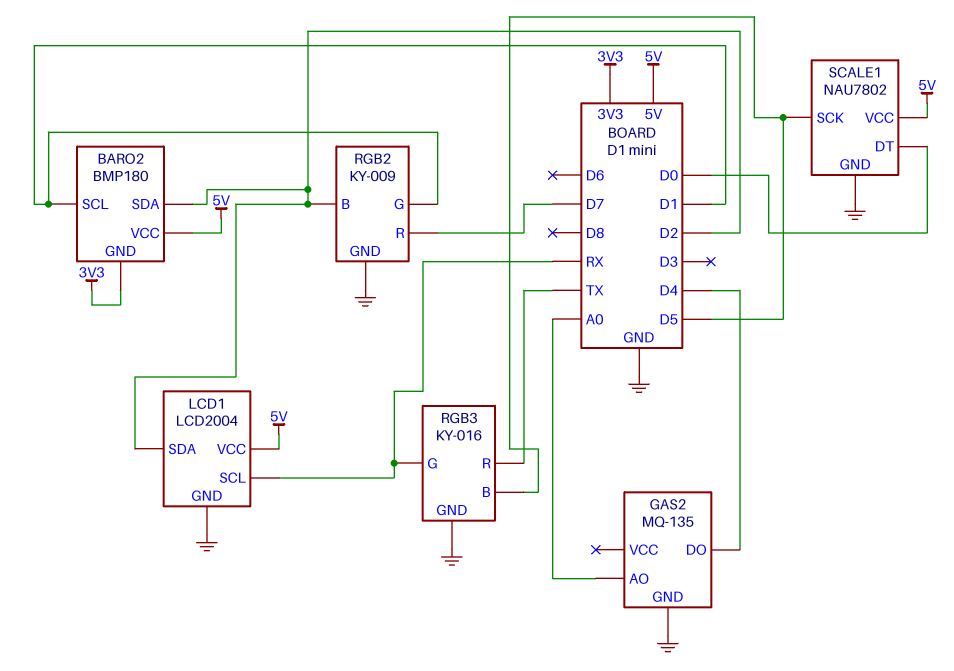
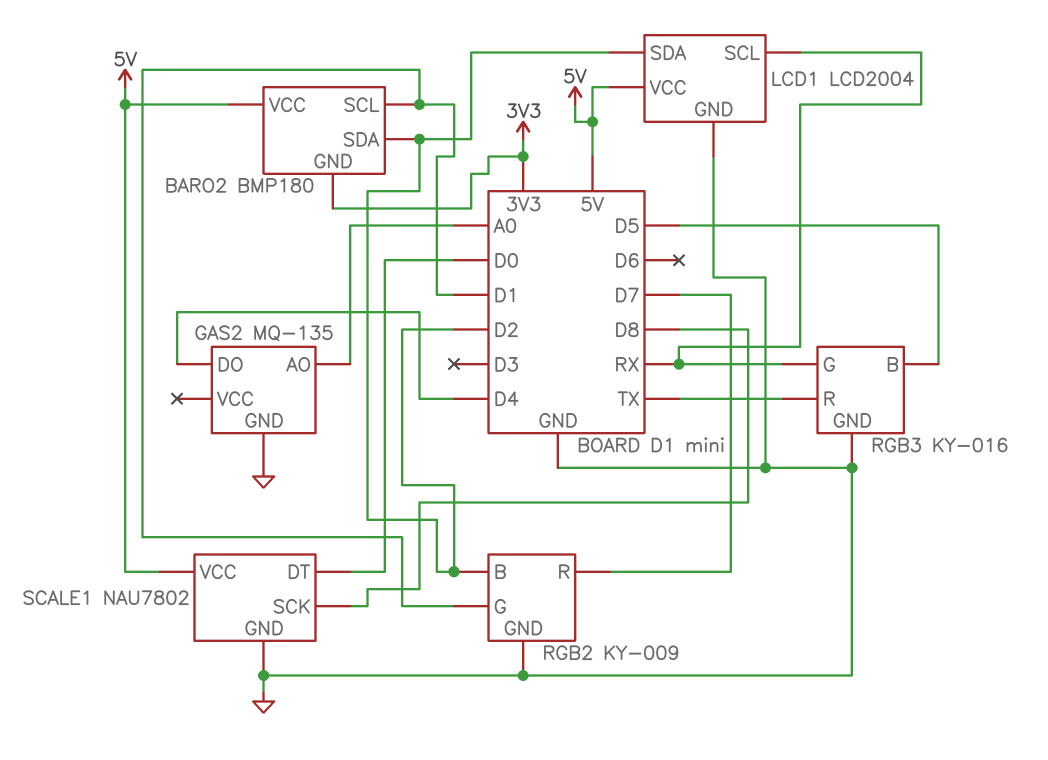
SCALE1 pin SCK: D5 -> D8

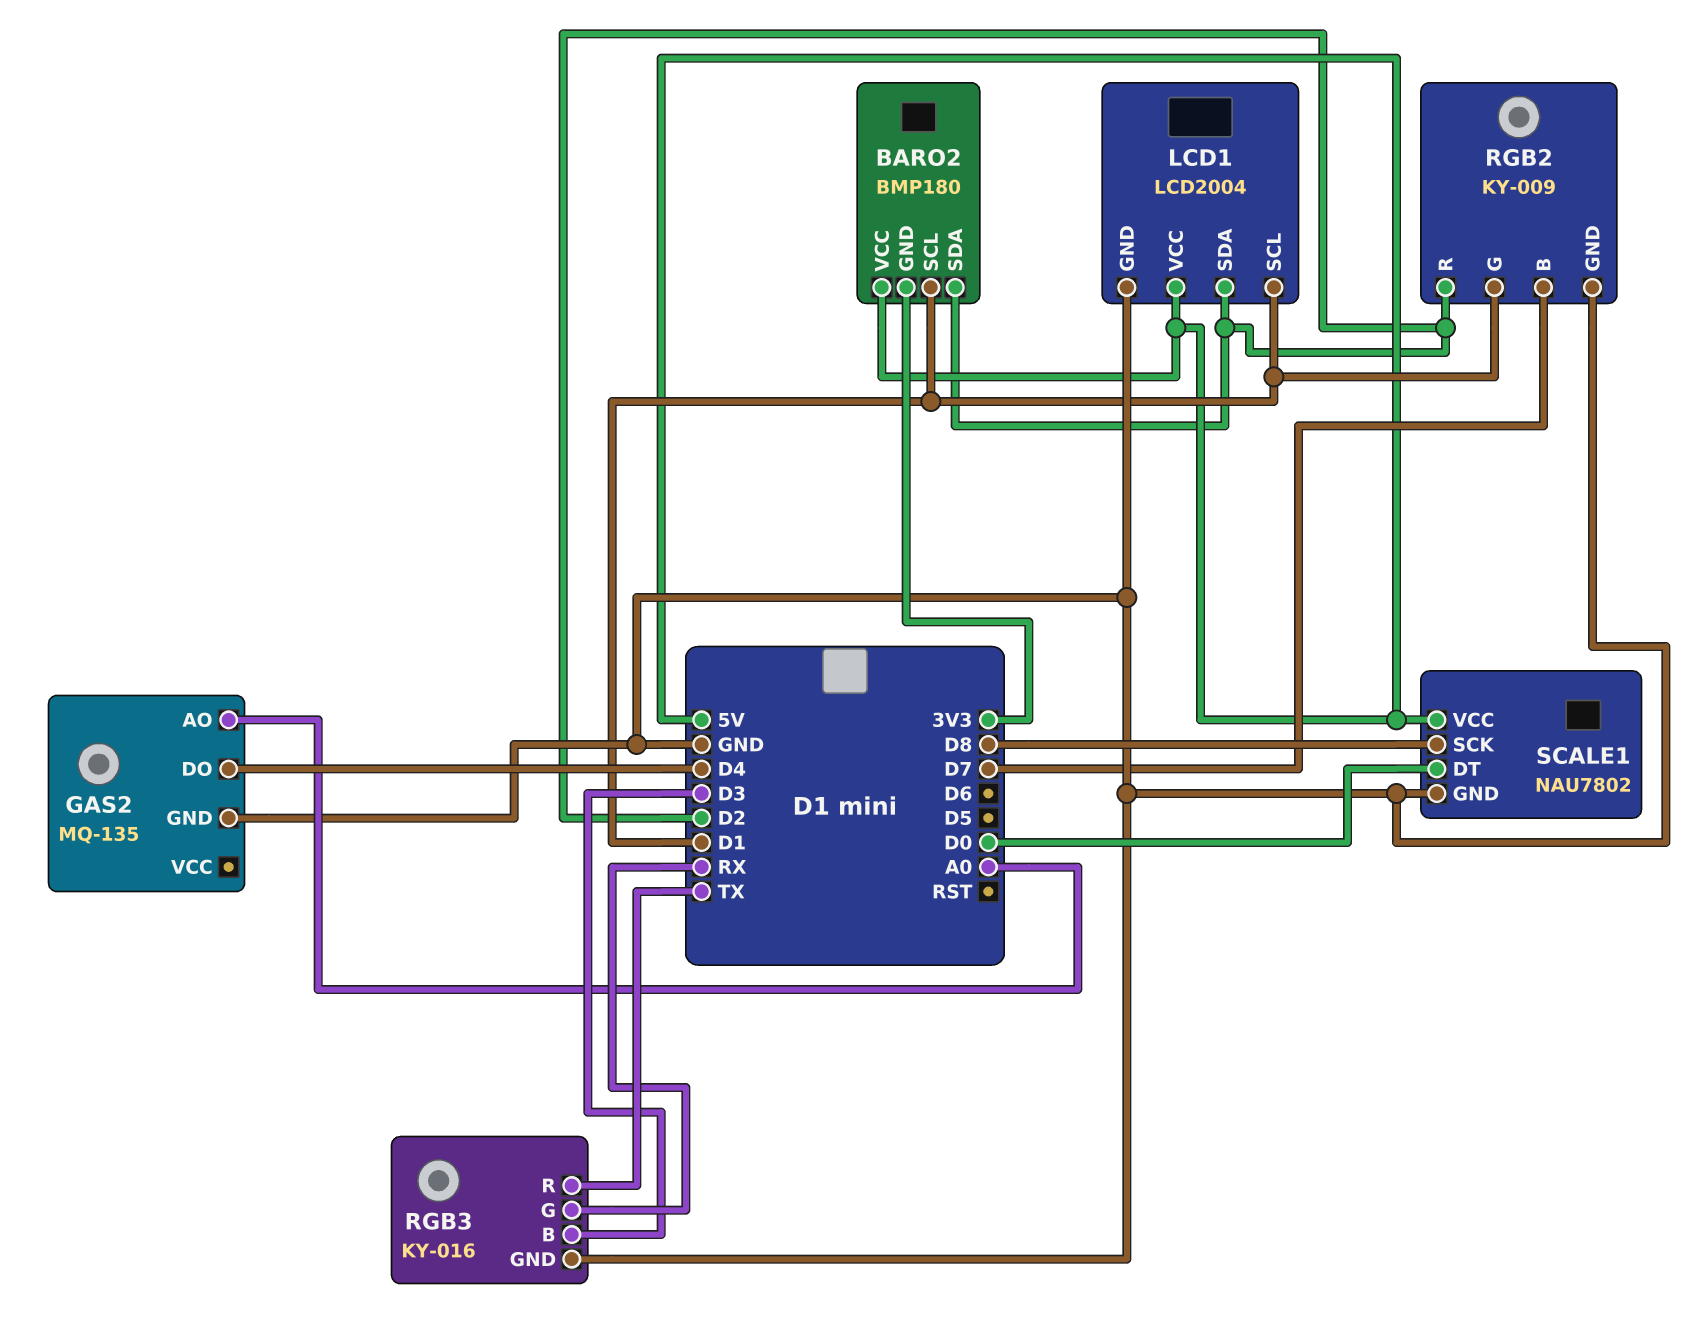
LCD1 pin SCL: RX -> D1
RGB2 pin B: D2 -> D7
RGB2 pin R: D7 -> D2
RGB3 pin B: D5 -> D3

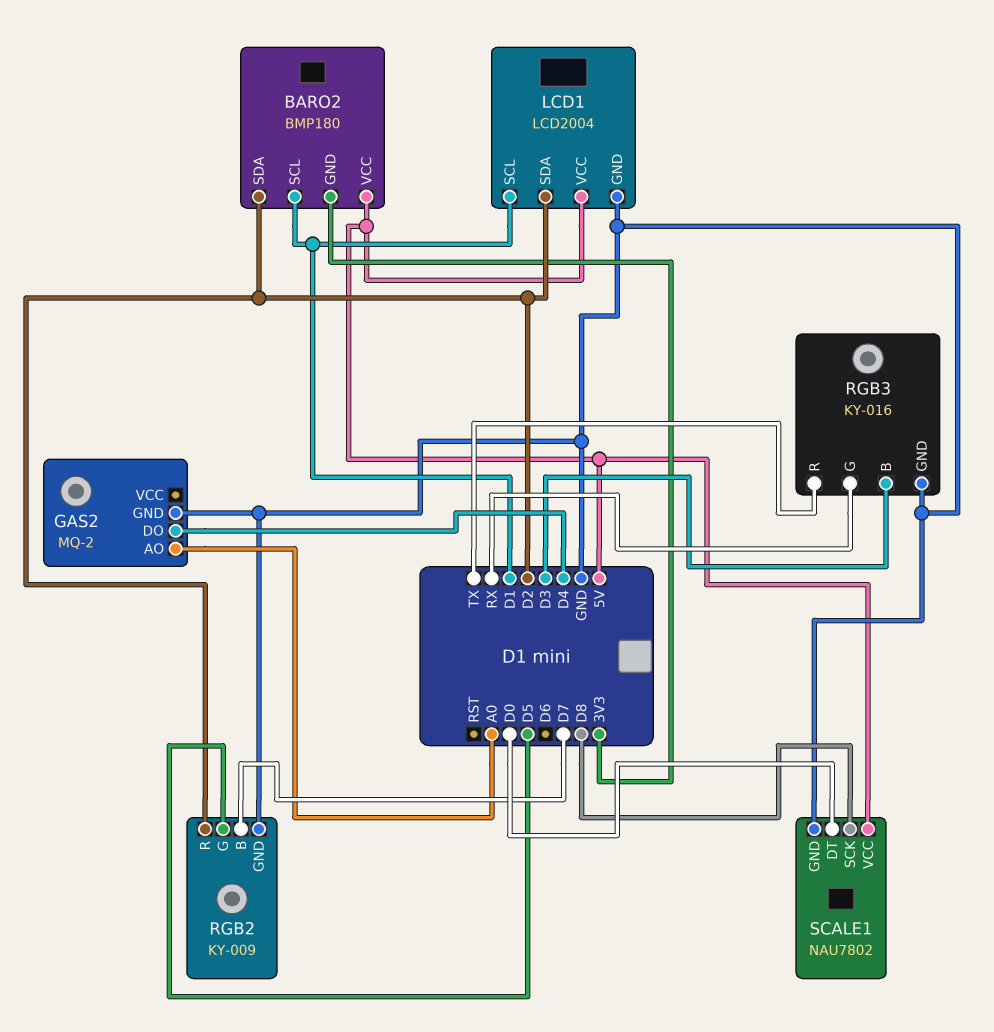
GAS2: MQ-135 -> MQ-2
RGB2 pin G: D1 -> D5

